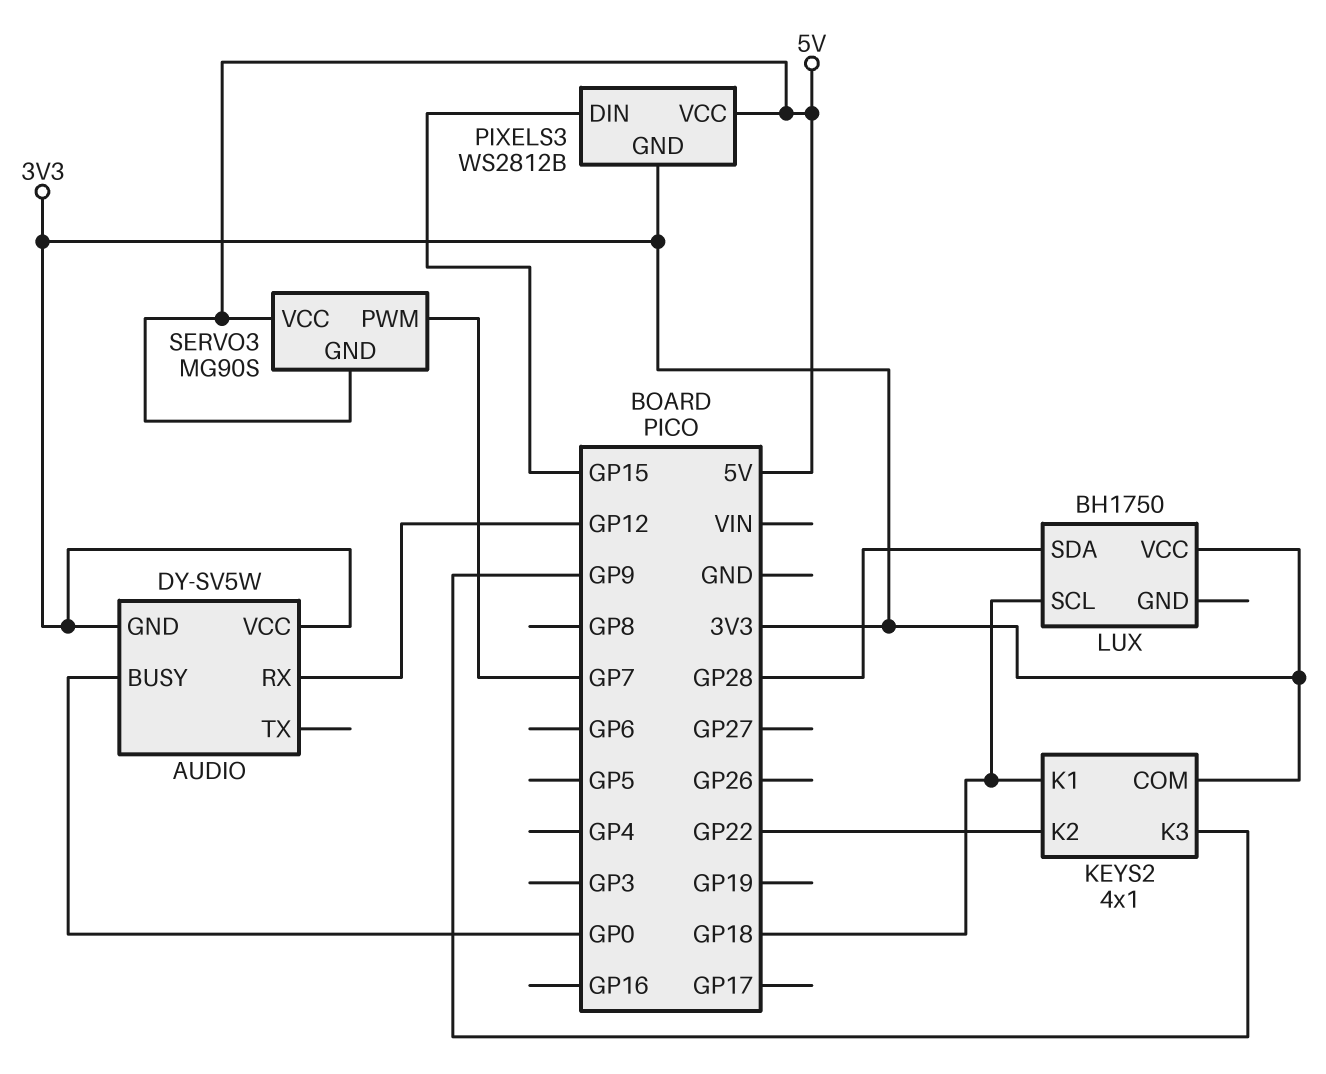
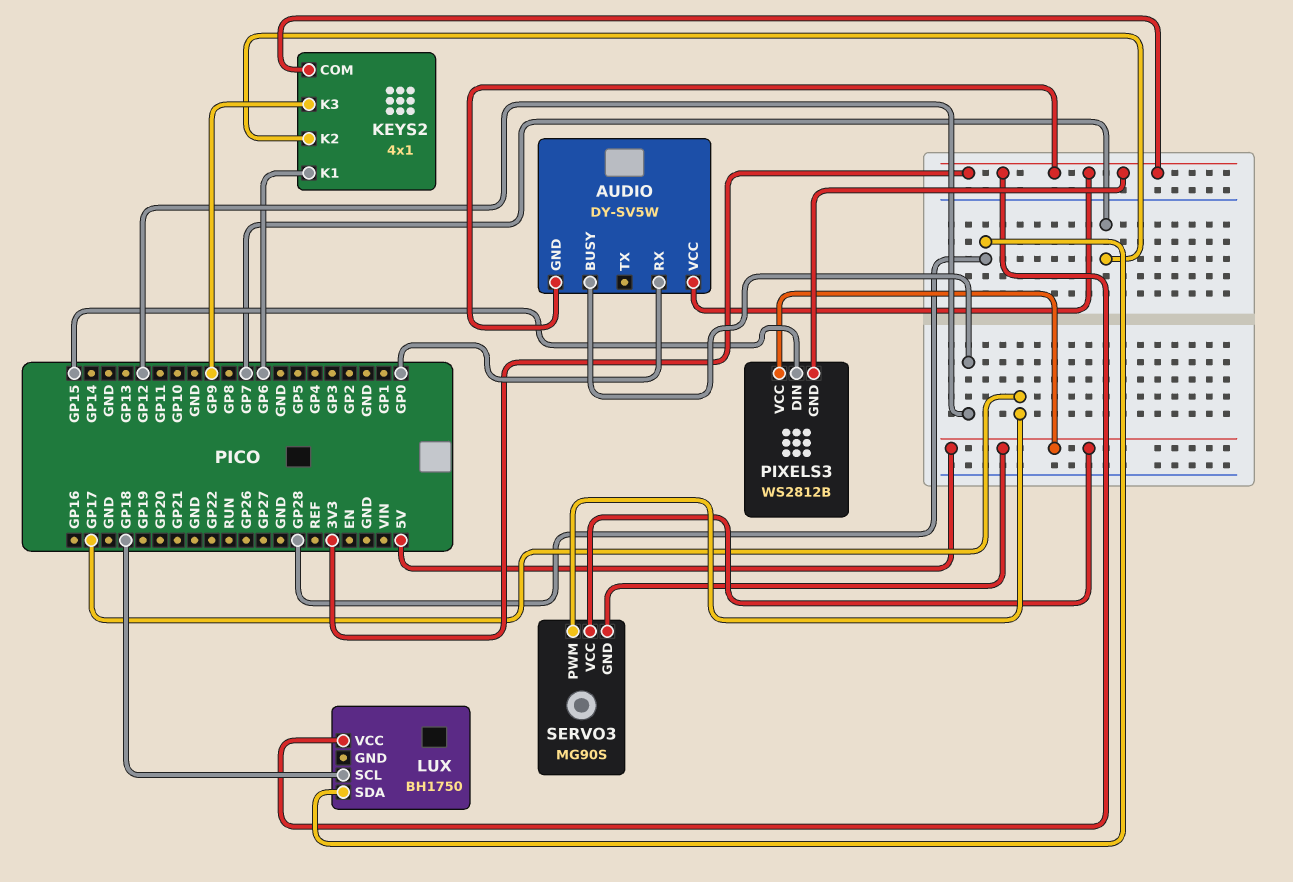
AUDIO pin BUSY: GP0 -> GP12
AUDIO pin RX: GP12 -> GP0
KEYS2 pin K1: GP18 -> GP6
KEYS2 pin K2: GP22 -> GP7
SERVO3 pin PWM: GP7 -> GP17

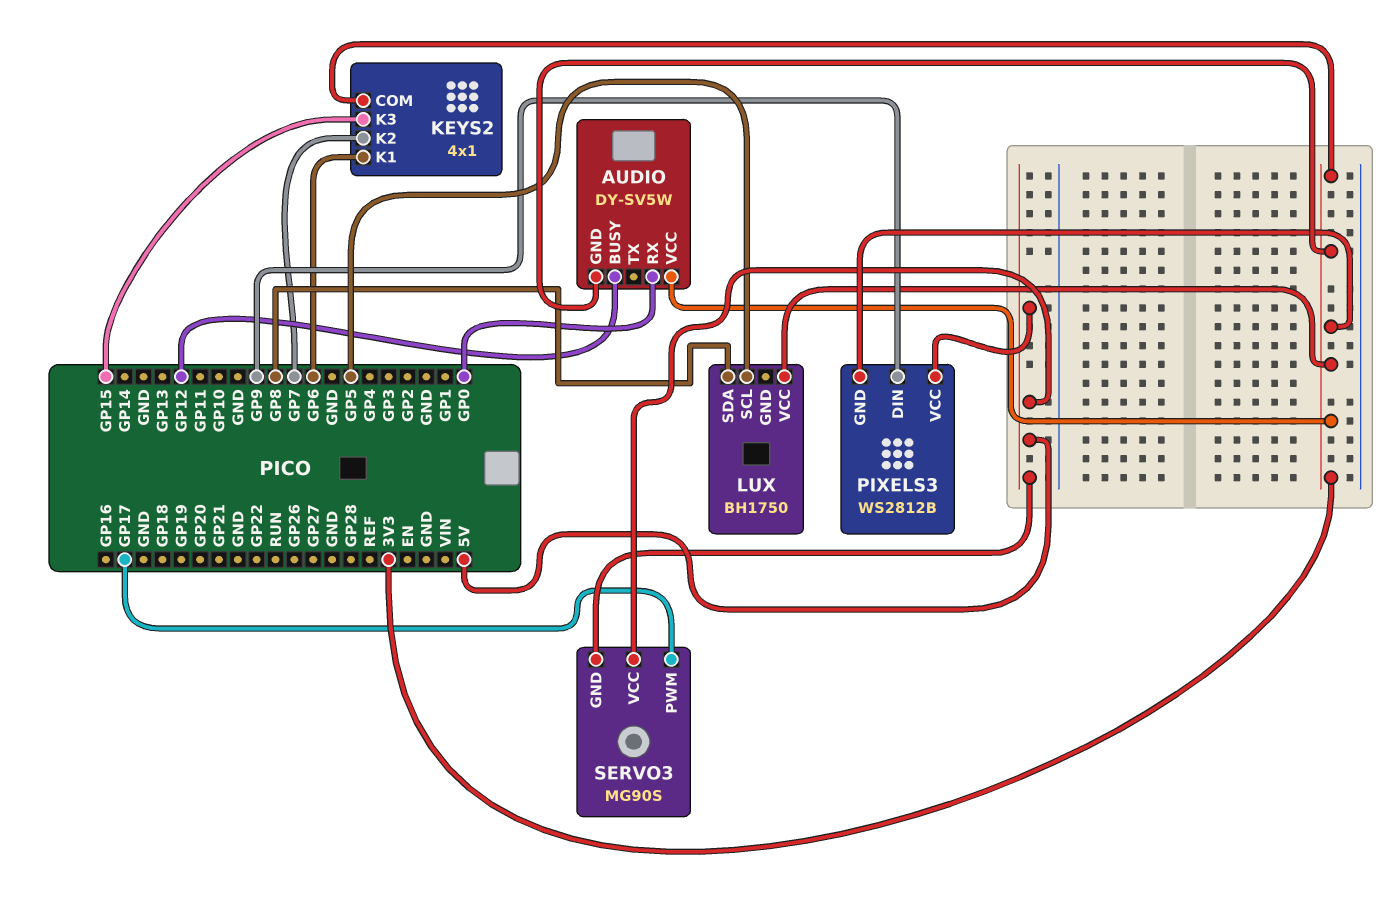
KEYS2 pin K3: GP9 -> GP15
LUX pin SCL: GP18 -> GP5
LUX pin SDA: GP28 -> GP8
PIXELS3 pin DIN: GP15 -> GP9

